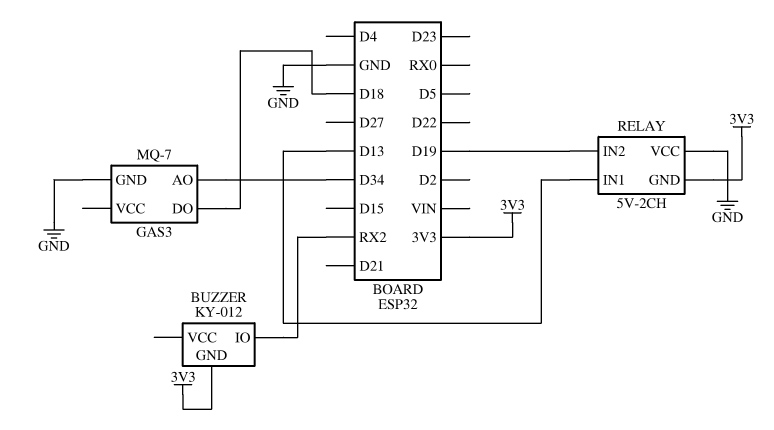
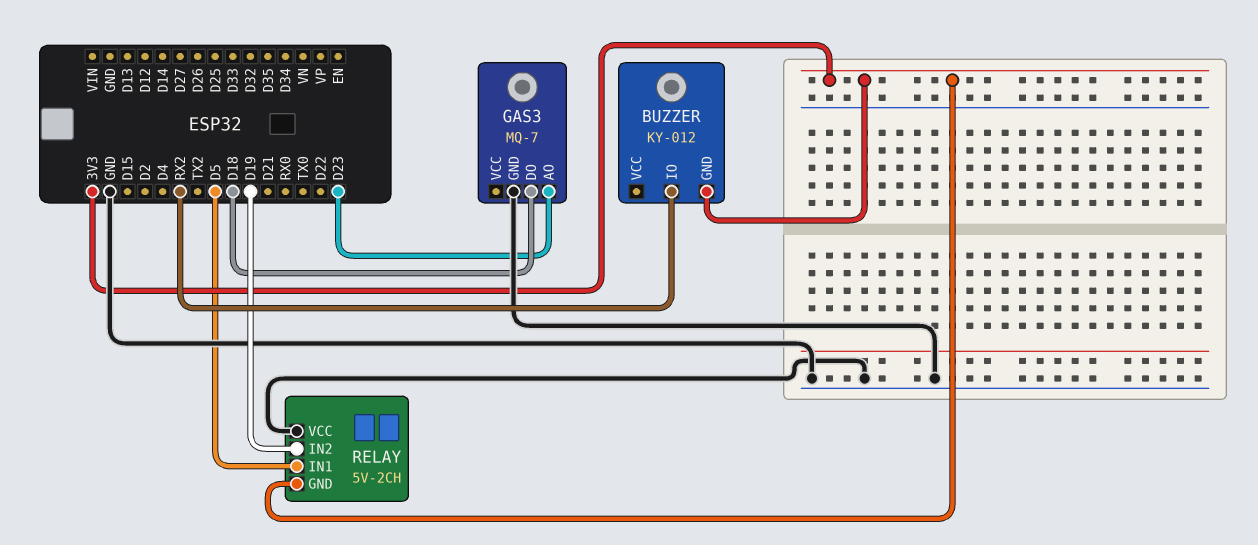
GAS3 pin AO: D34 -> D23
RELAY pin IN1: D13 -> D5

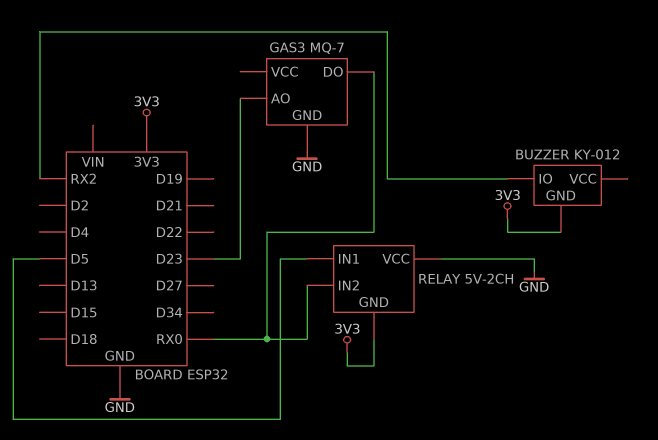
GAS3 pin DO: D18 -> RX0
RELAY pin IN2: D19 -> RX0

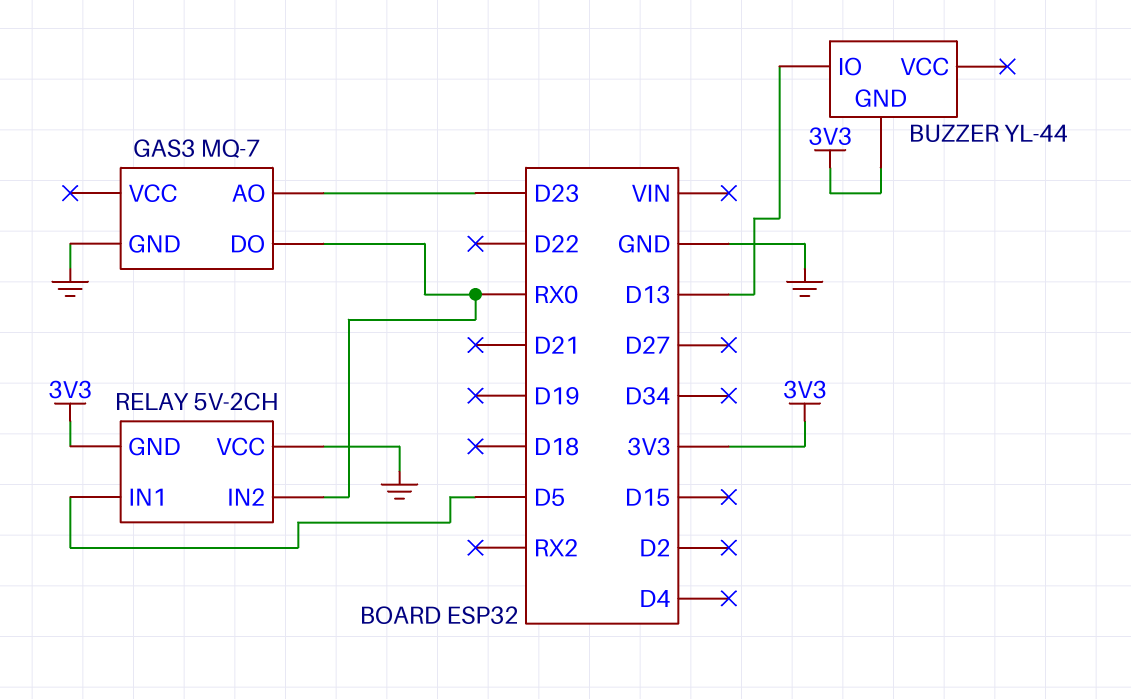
BUZZER: KY-012 -> YL-44
BUZZER pin IO: RX2 -> D13

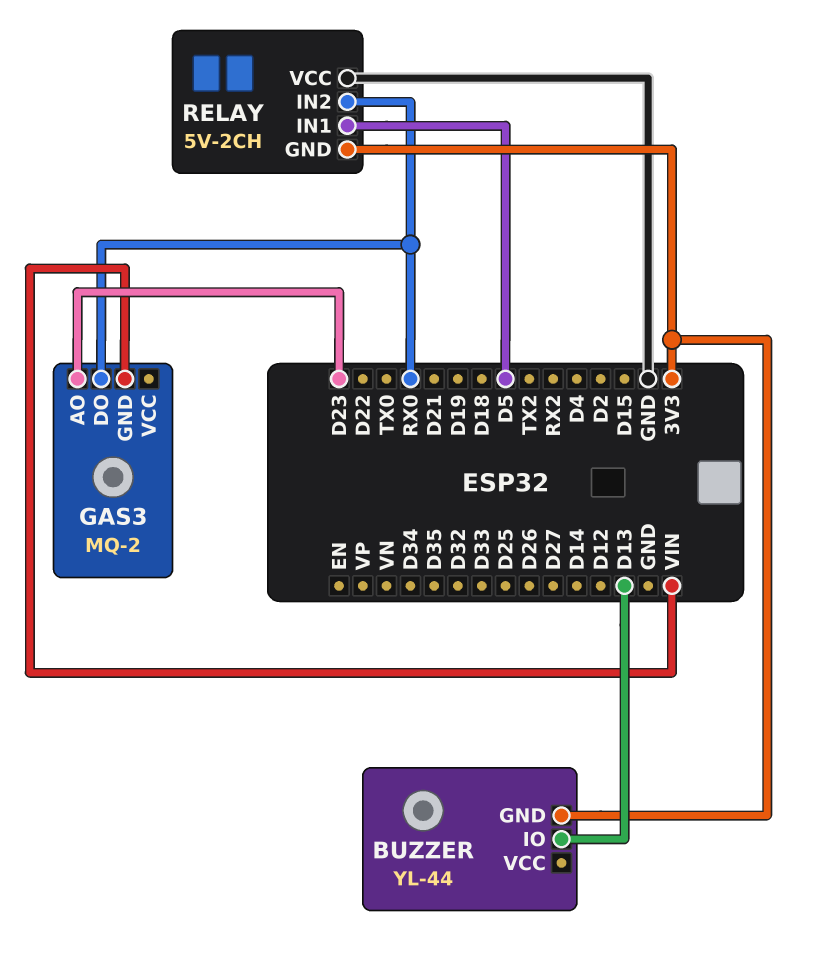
GAS3: MQ-7 -> MQ-2
GAS3 pin GND: GND -> VIN

